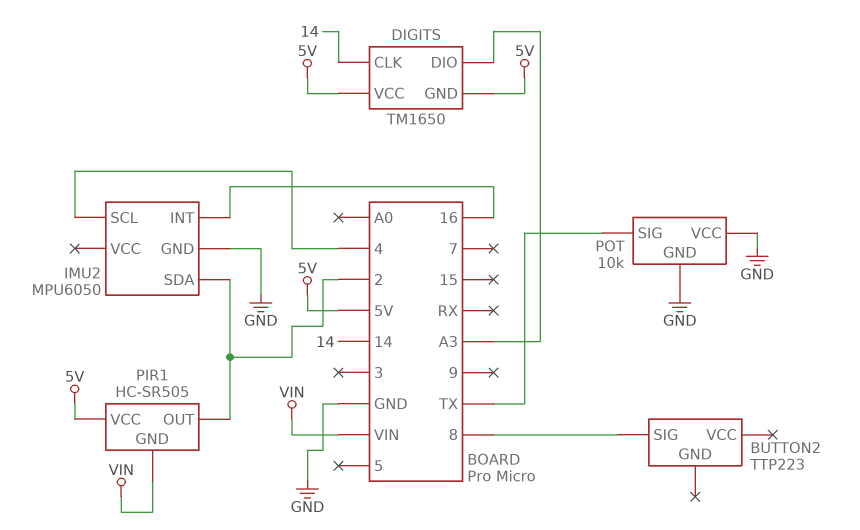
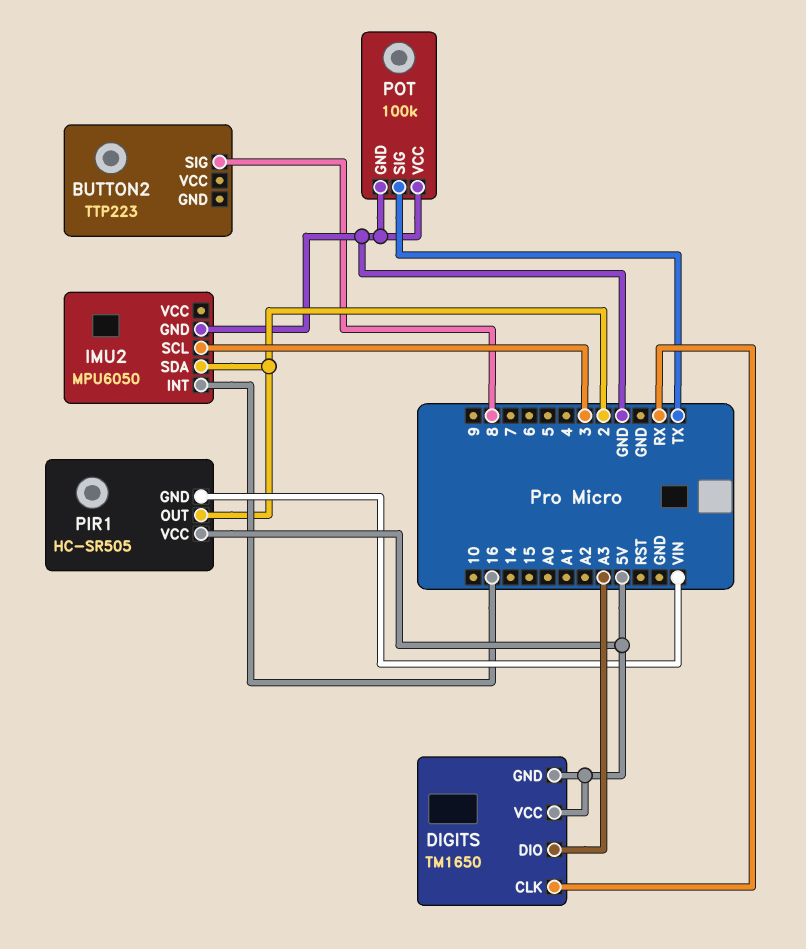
DIGITS pin CLK: 14 -> RX
IMU2 pin SCL: 4 -> 3
POT: 10k -> 100k

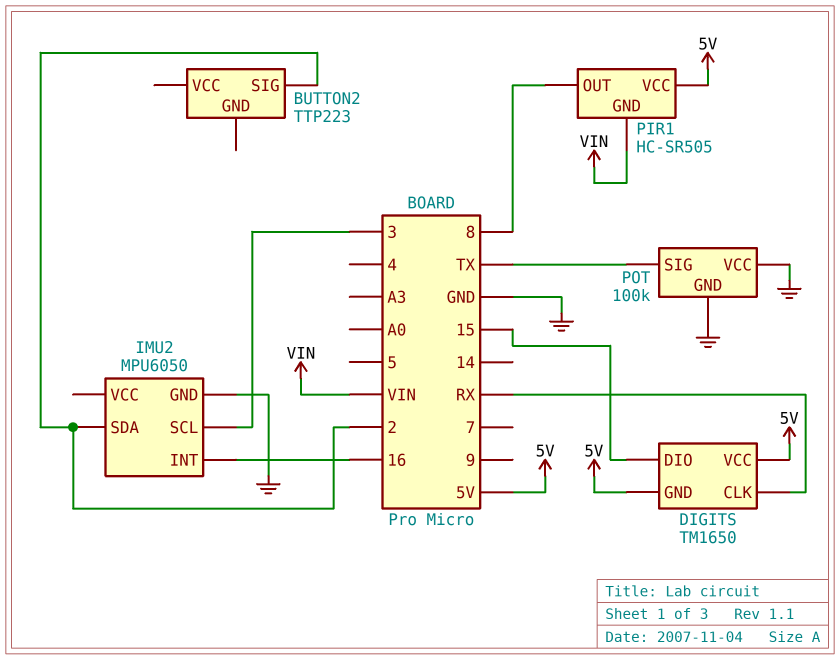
BUTTON2 pin SIG: 8 -> 2
DIGITS pin DIO: A3 -> 15
PIR1 pin OUT: 2 -> 8

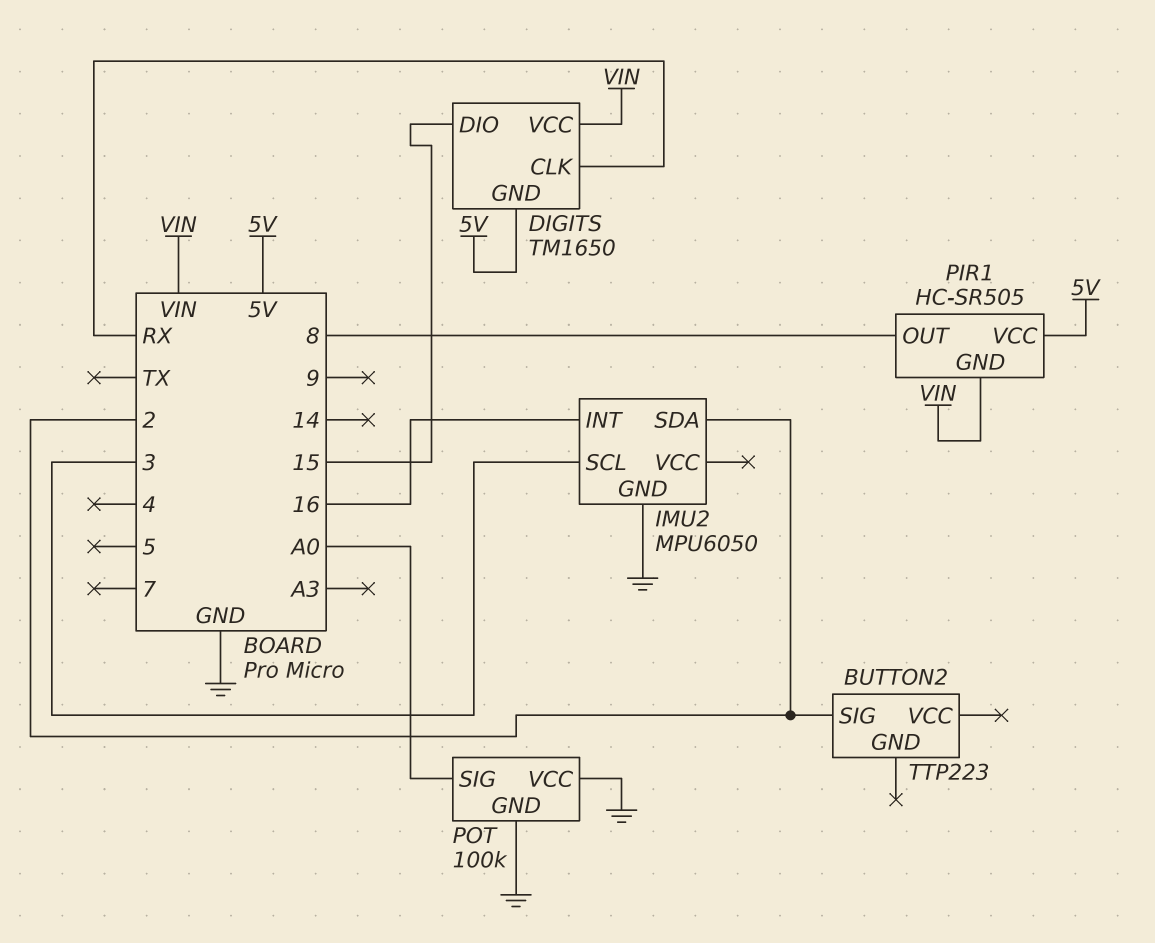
DIGITS pin VCC: 5V -> VIN
POT pin SIG: TX -> A0

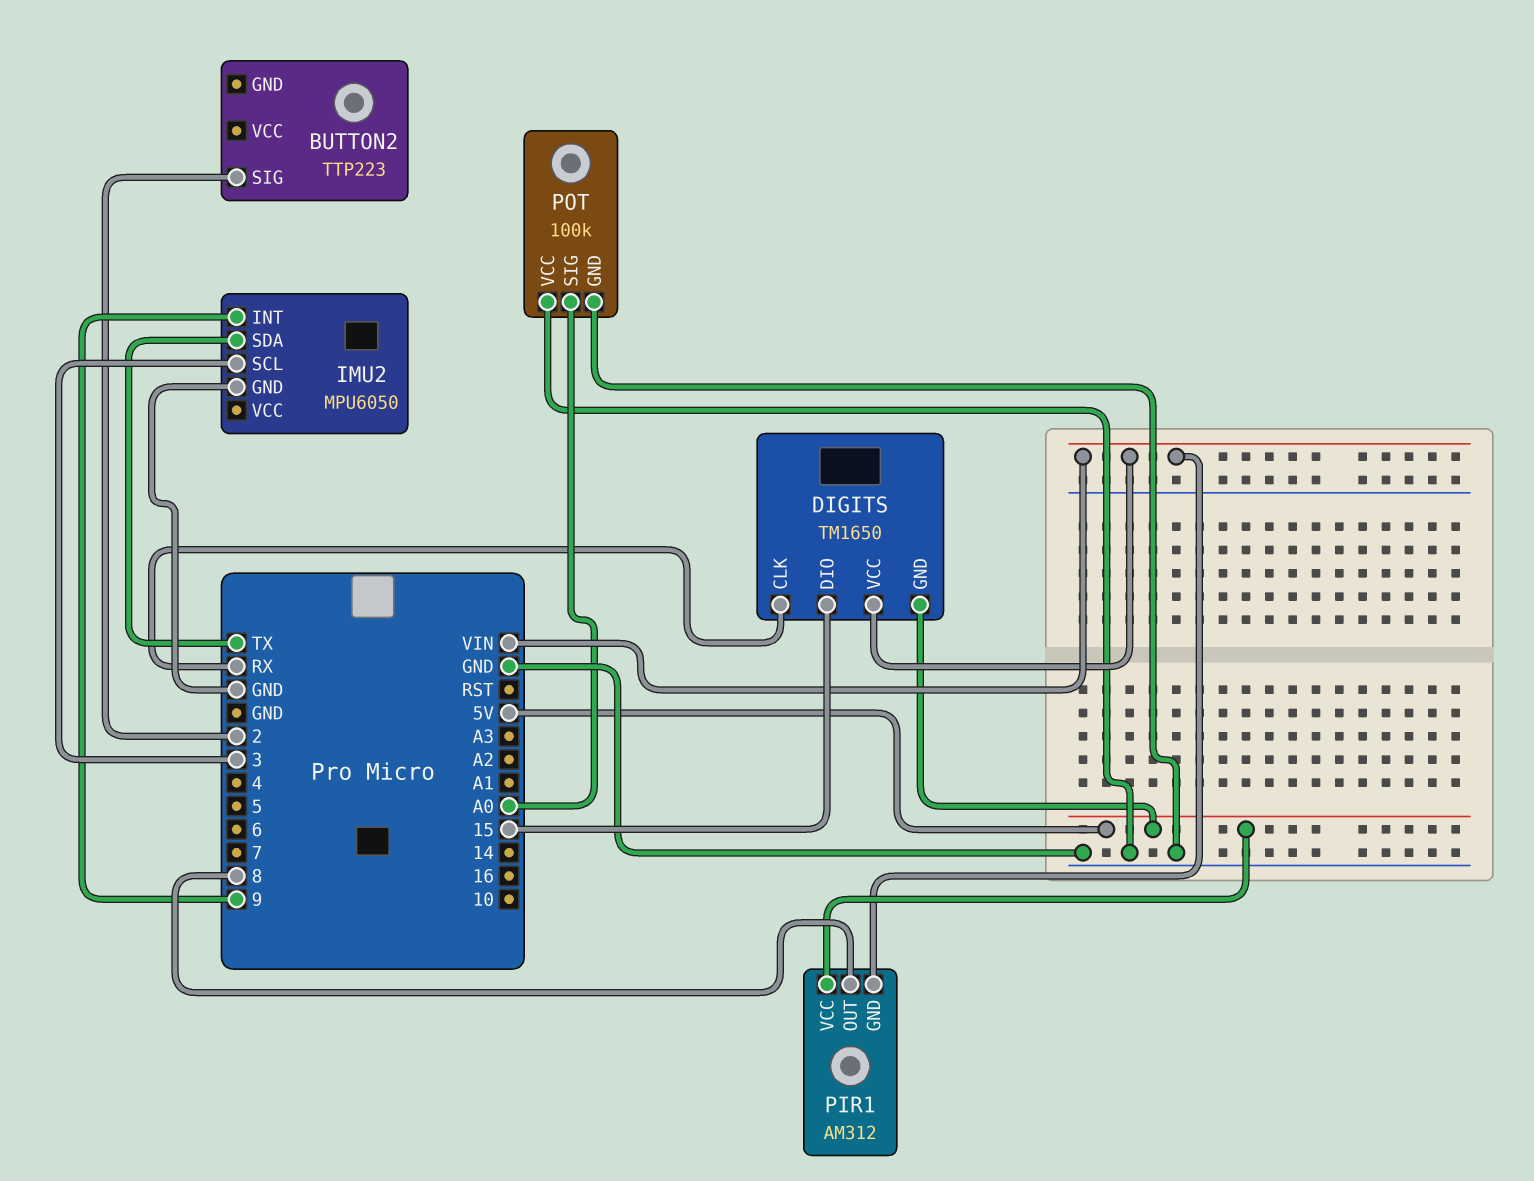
IMU2 pin INT: 16 -> 9
IMU2 pin SDA: 2 -> TX
PIR1: HC-SR505 -> AM312

